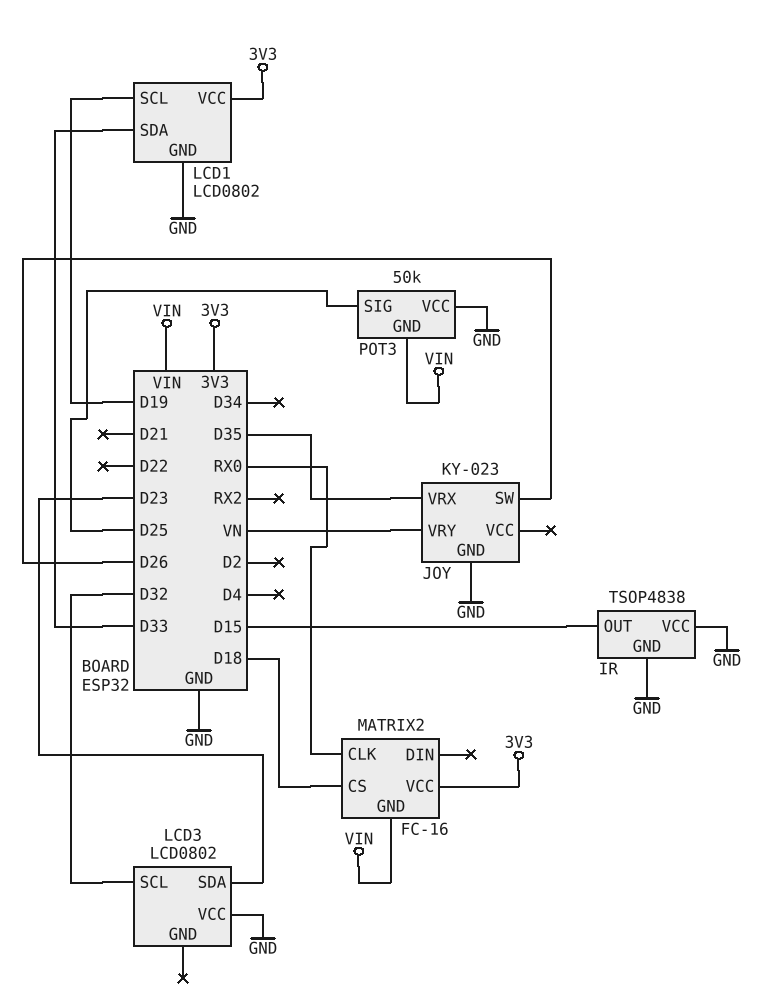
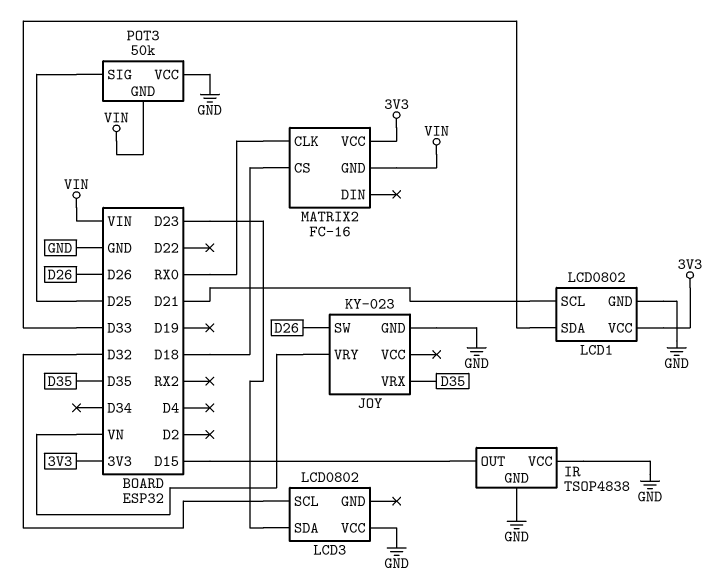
LCD1 pin SCL: D19 -> D21

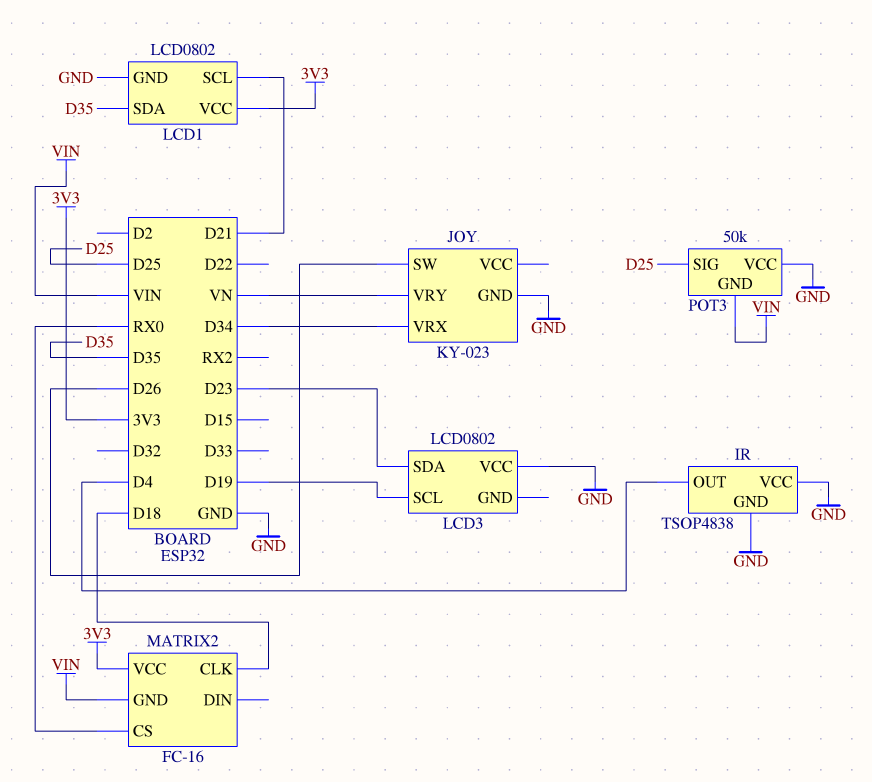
IR pin OUT: D15 -> D4
JOY pin VRX: D35 -> D34
LCD1 pin SDA: D33 -> D35
LCD3 pin SCL: D32 -> D19
MATRIX2 pin CLK: RX0 -> D18
MATRIX2 pin CS: D18 -> RX0

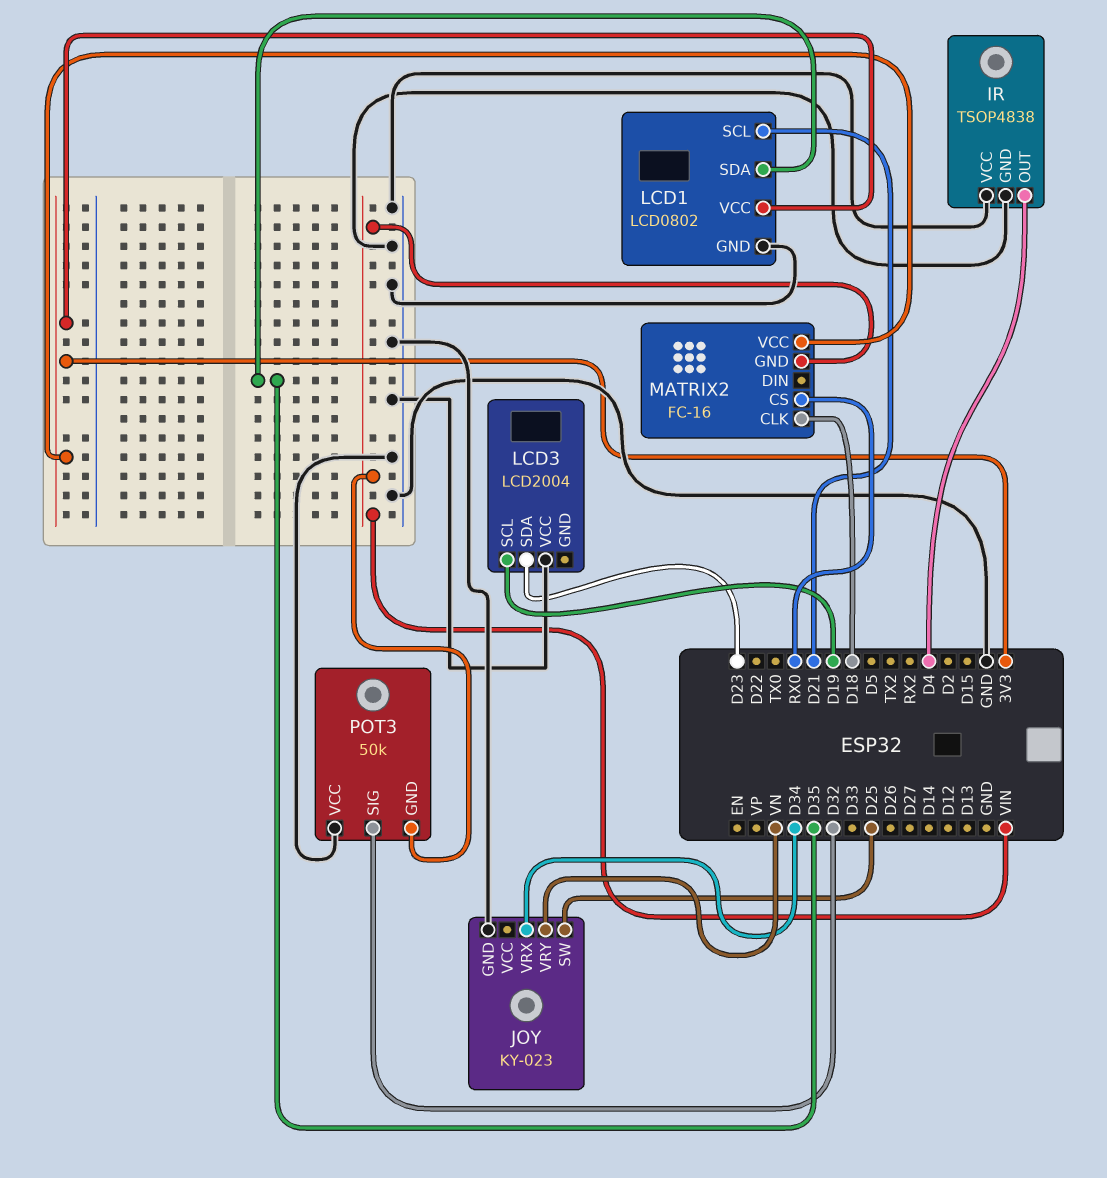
JOY pin SW: D26 -> D25
LCD3: LCD0802 -> LCD2004
POT3 pin SIG: D25 -> D32

